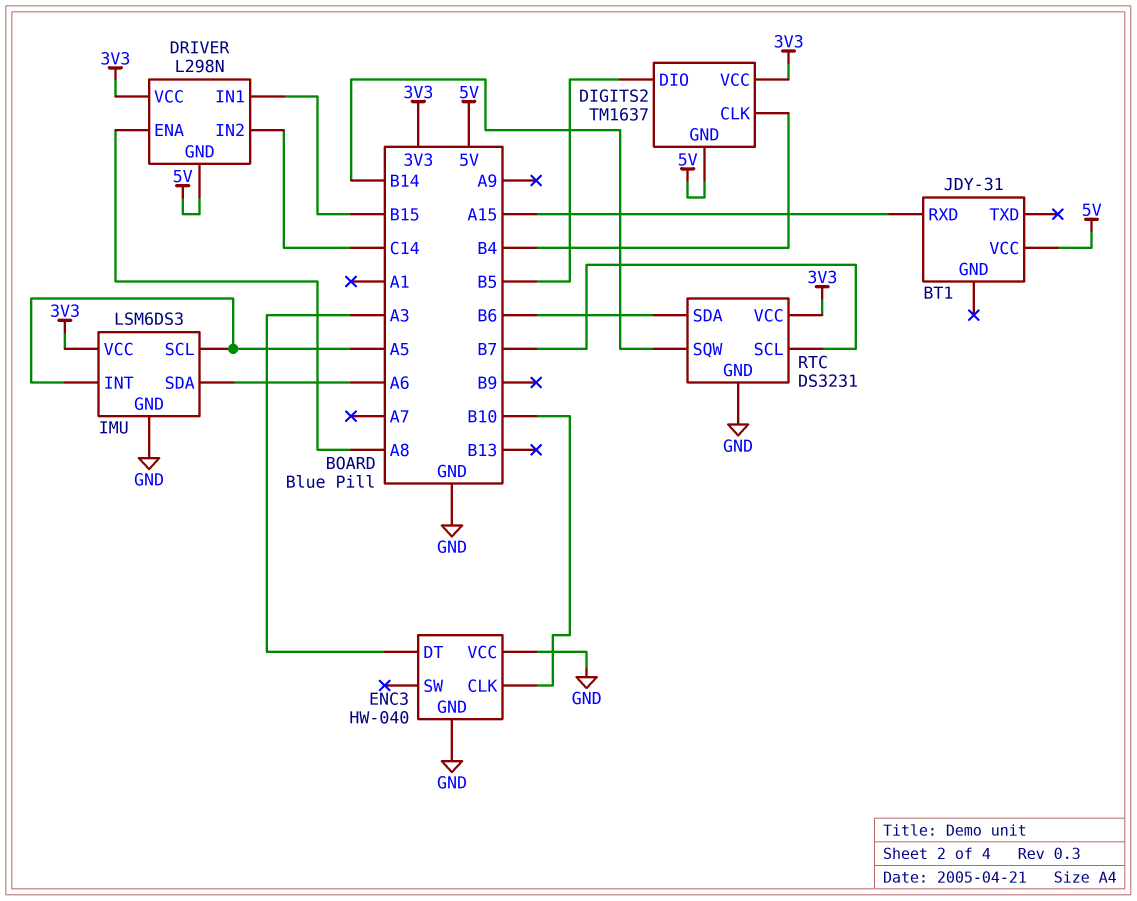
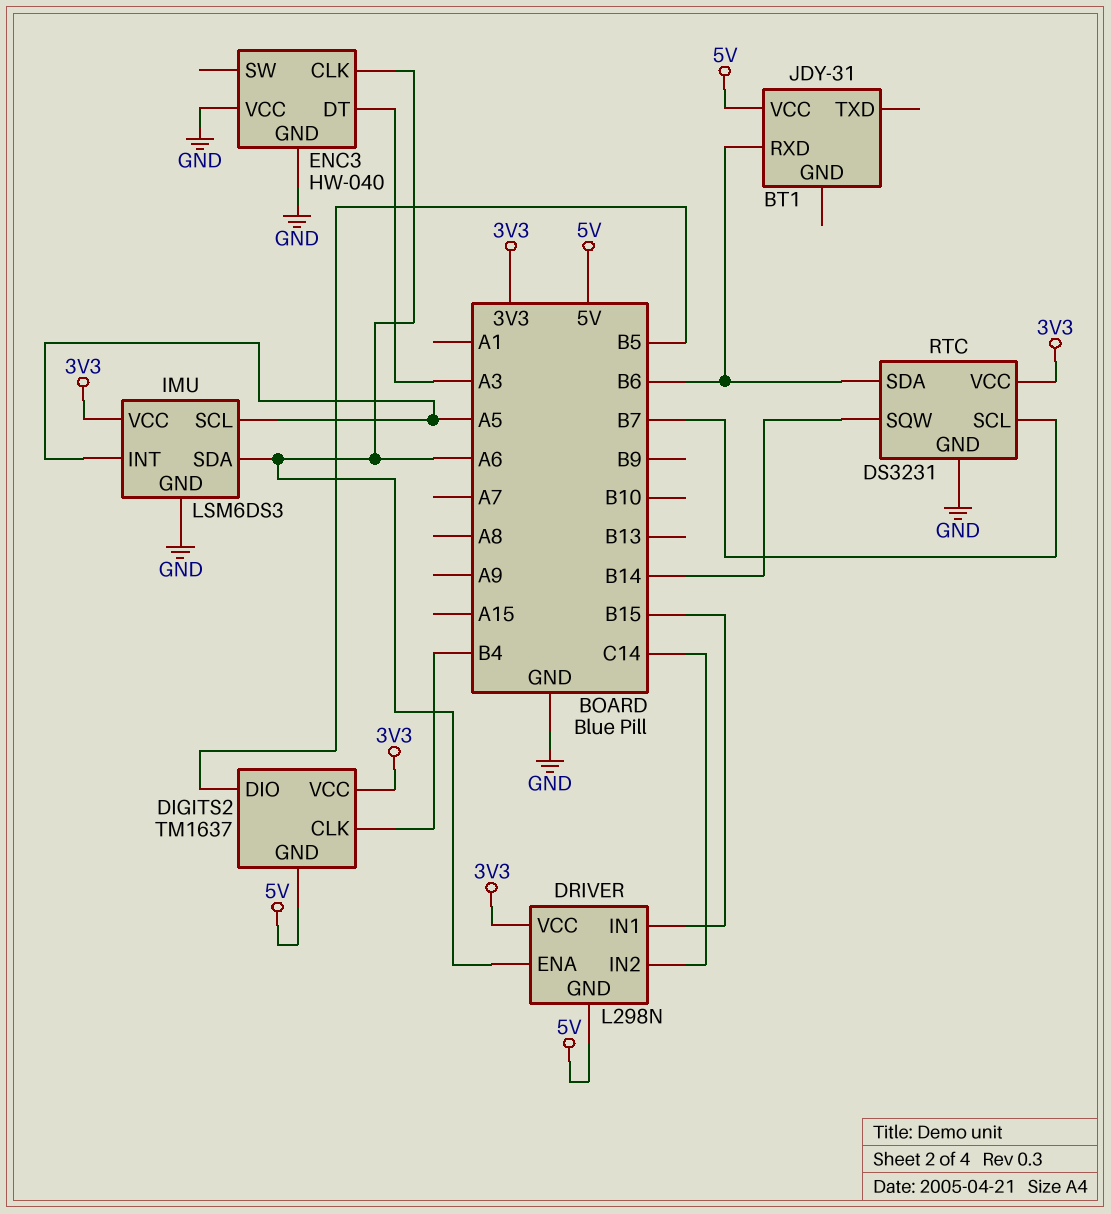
BT1 pin RXD: A15 -> B6
DRIVER pin ENA: A8 -> A6
ENC3 pin CLK: B10 -> A6

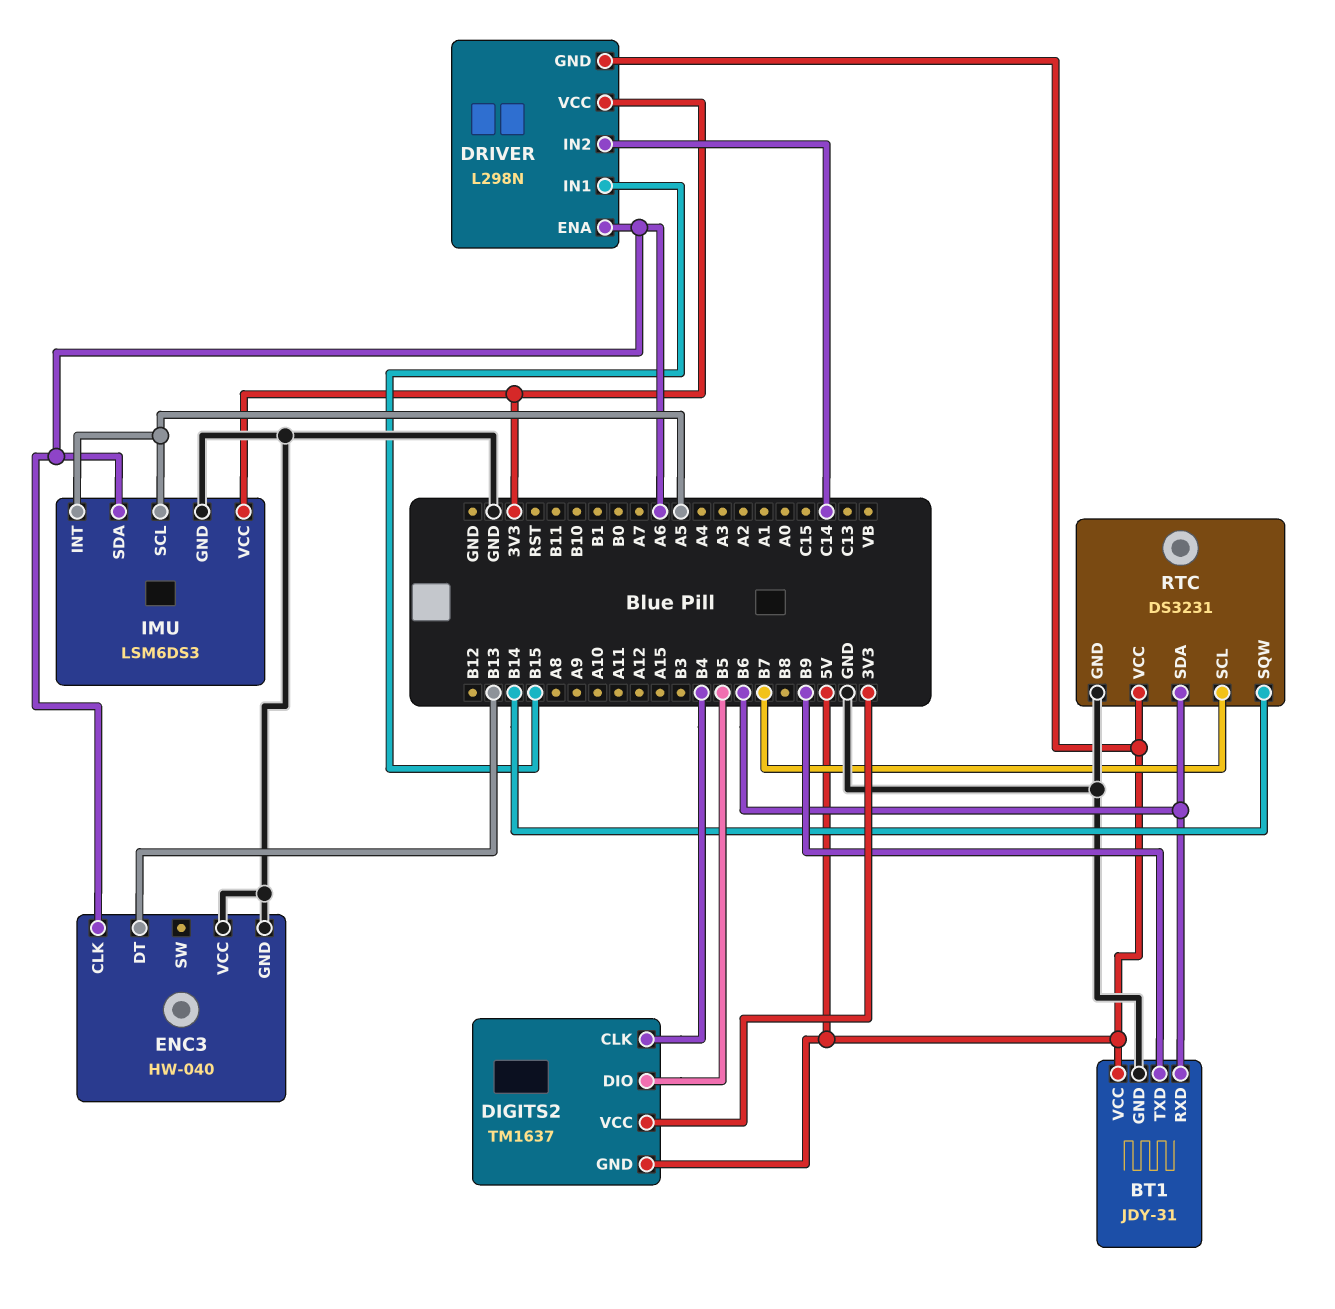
BT1 pin GND: none -> GND
BT1 pin TXD: none -> B9
ENC3 pin DT: A3 -> B13
RTC pin VCC: 3V3 -> 5V

